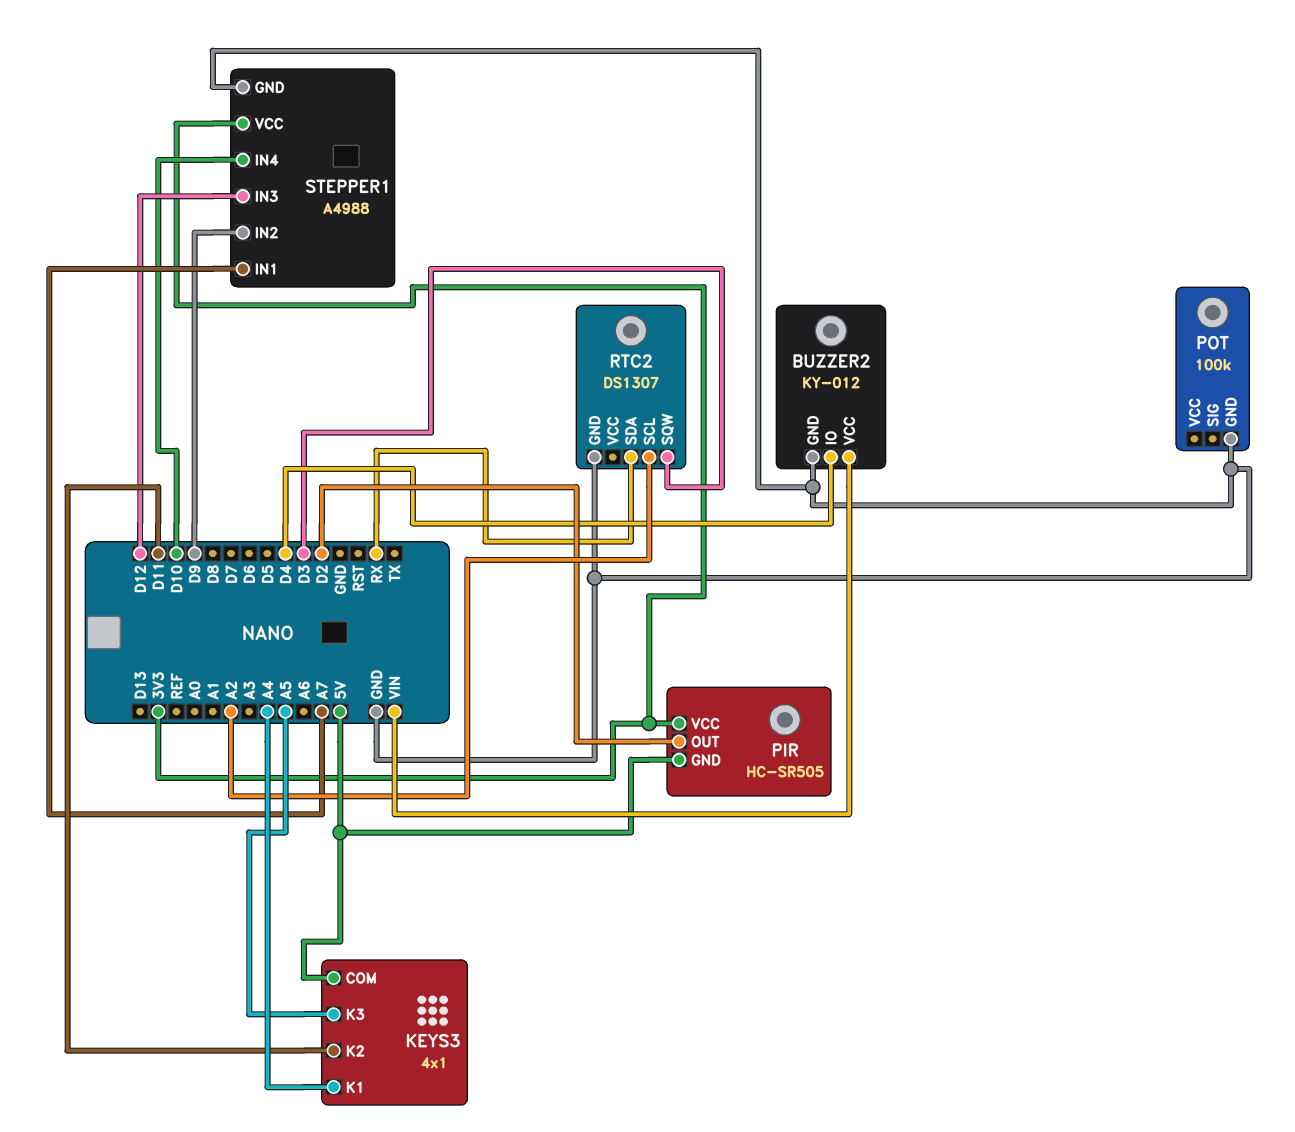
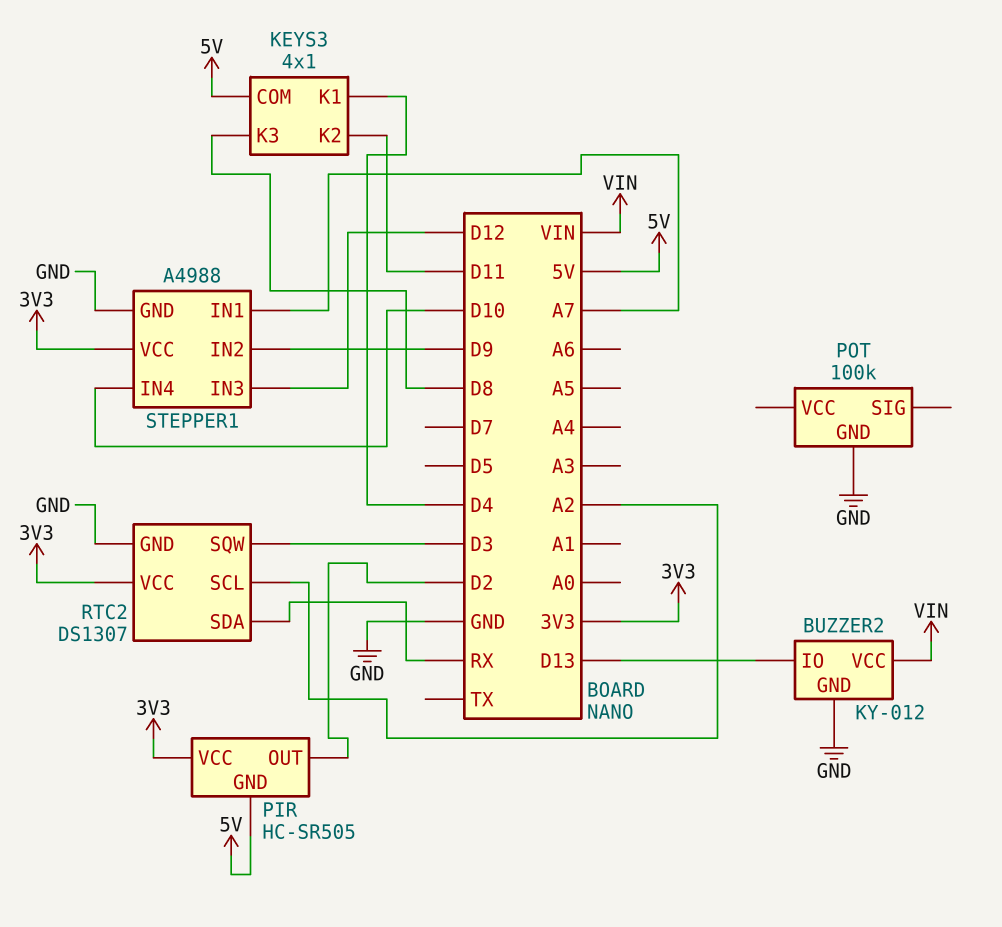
BUZZER2 pin IO: D4 -> D13
KEYS3 pin K1: A4 -> D4
KEYS3 pin K3: A5 -> D8
RTC2 pin VCC: none -> 3V3

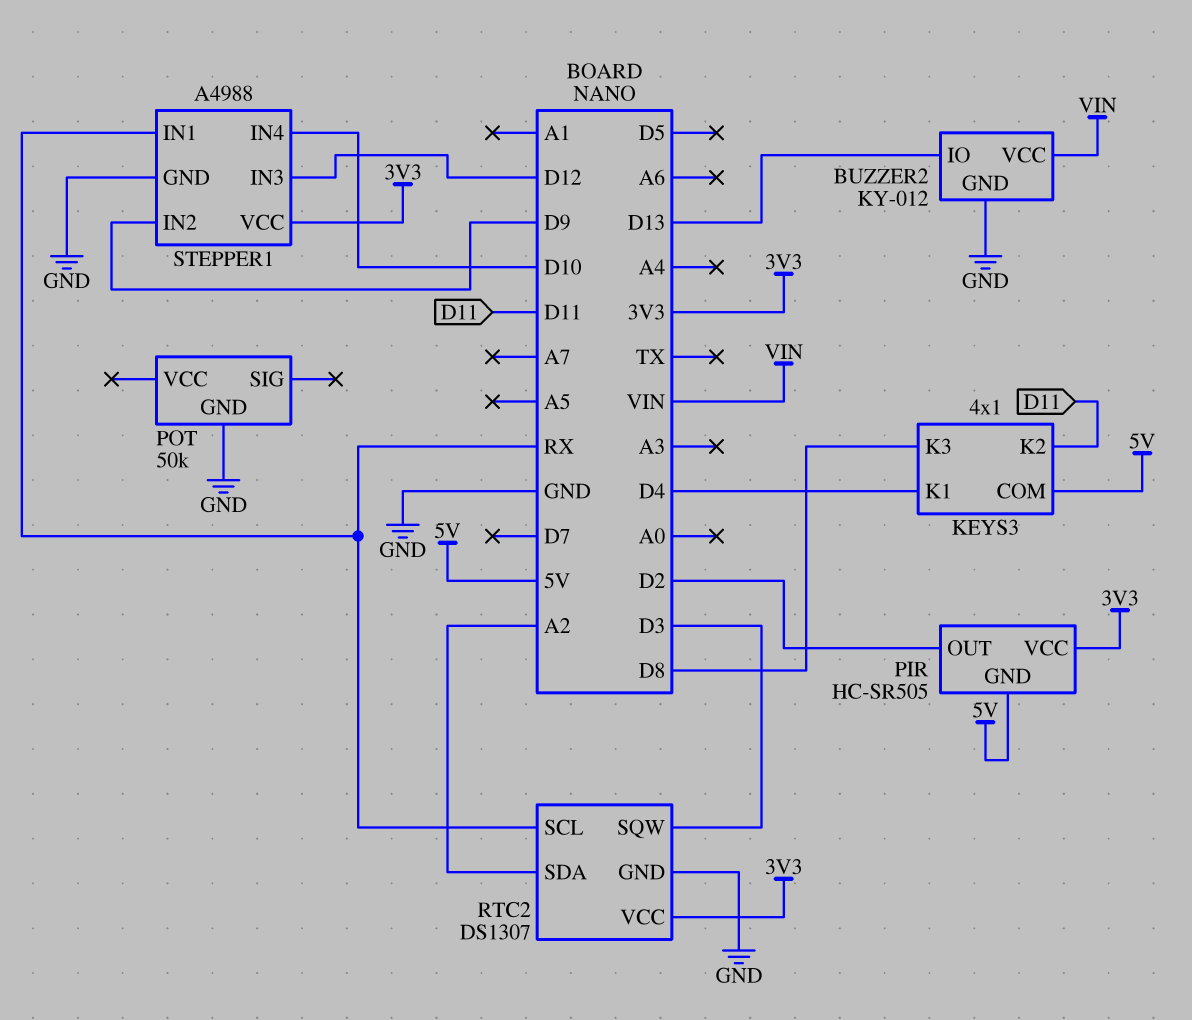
POT: 100k -> 50k
RTC2 pin SCL: A2 -> RX
RTC2 pin SDA: RX -> A2
STEPPER1 pin IN1: A7 -> RX

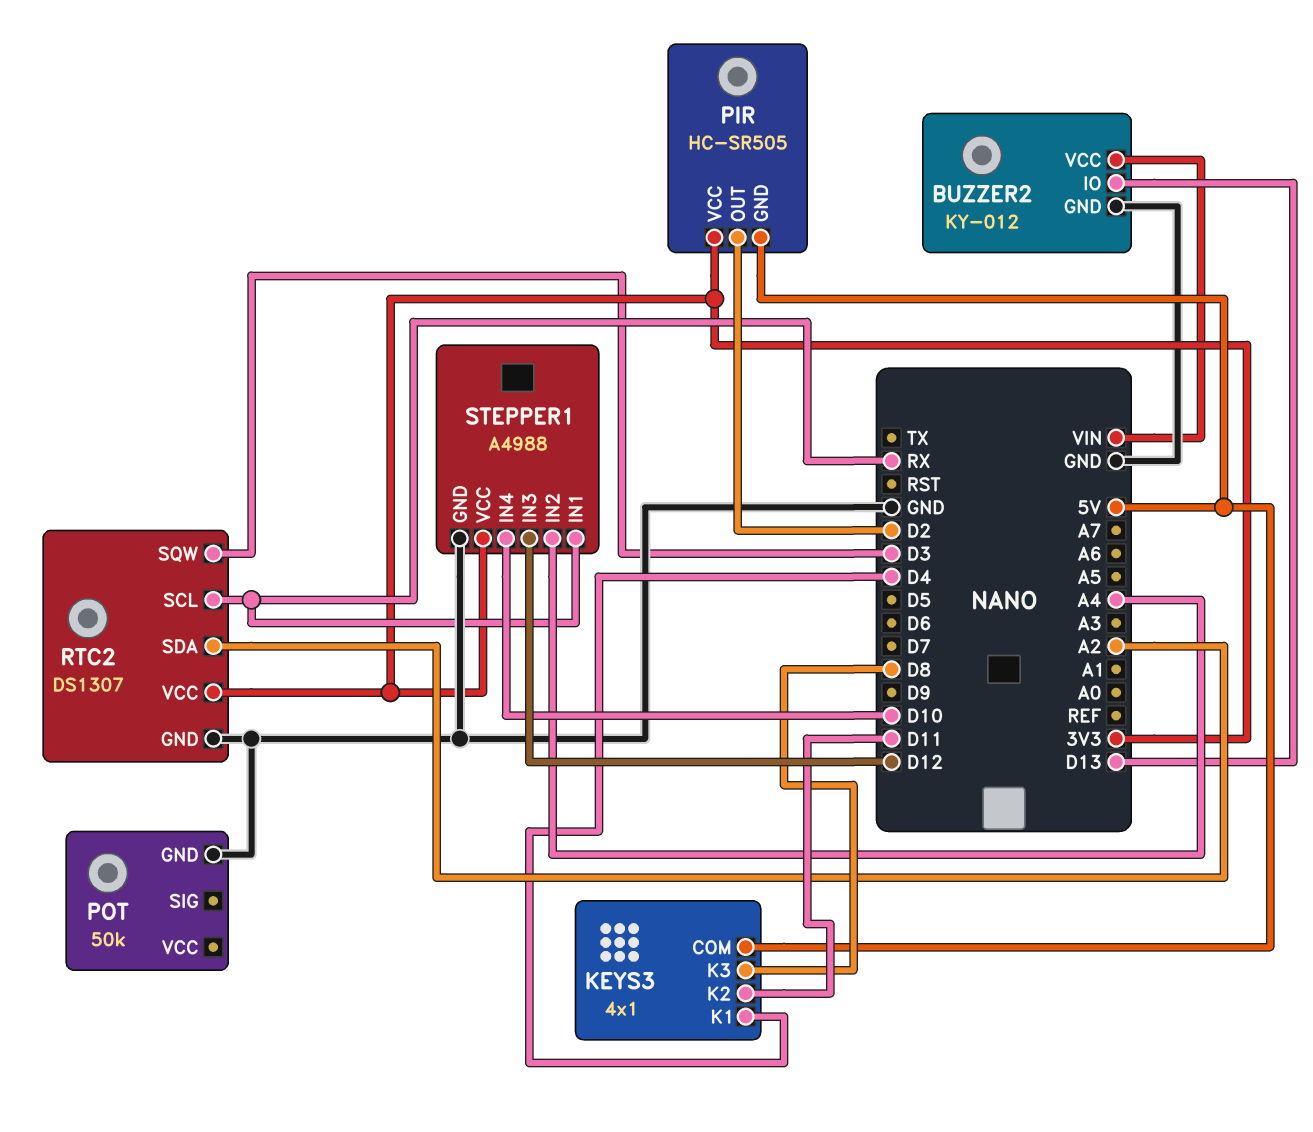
STEPPER1 pin IN2: D9 -> A4

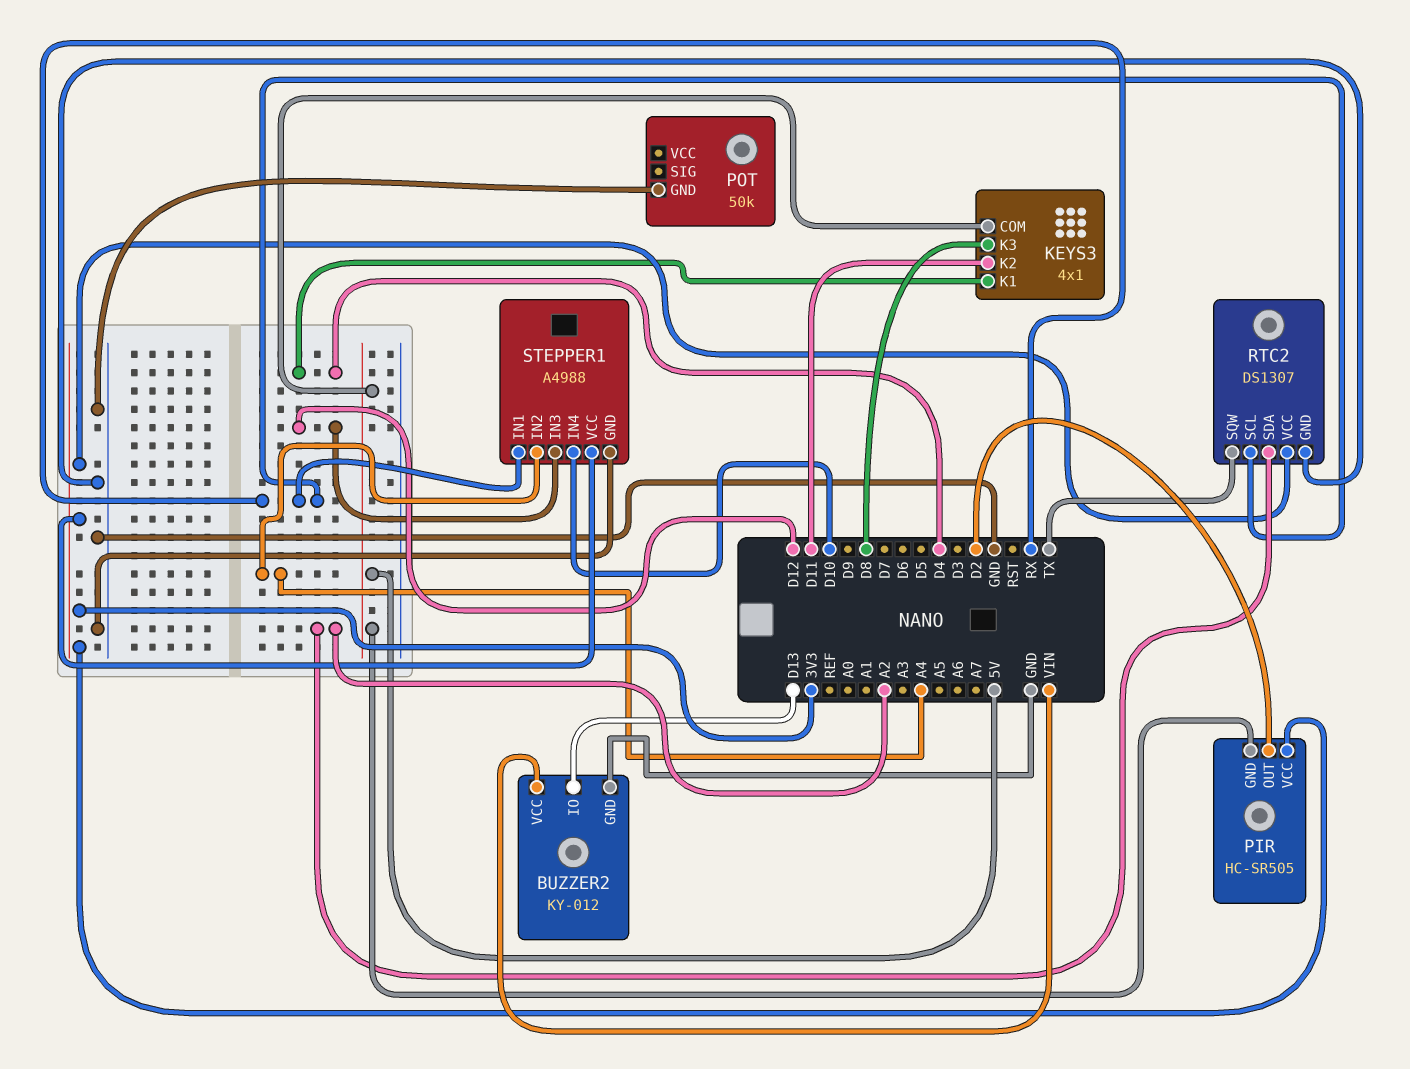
RTC2 pin SQW: D3 -> TX

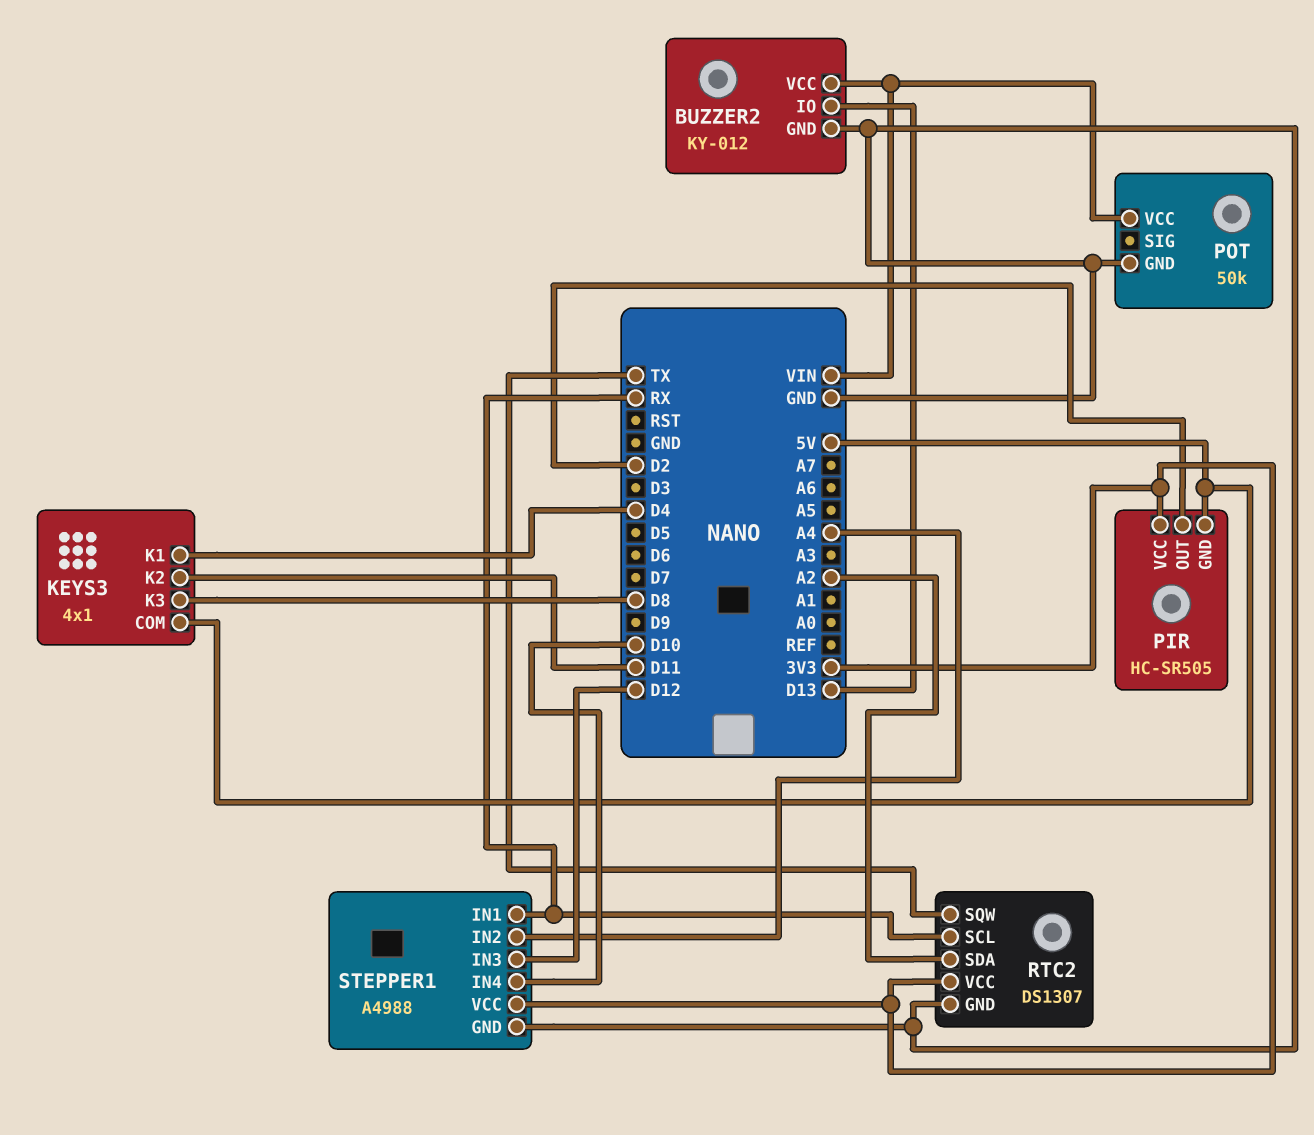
POT pin VCC: none -> VIN

